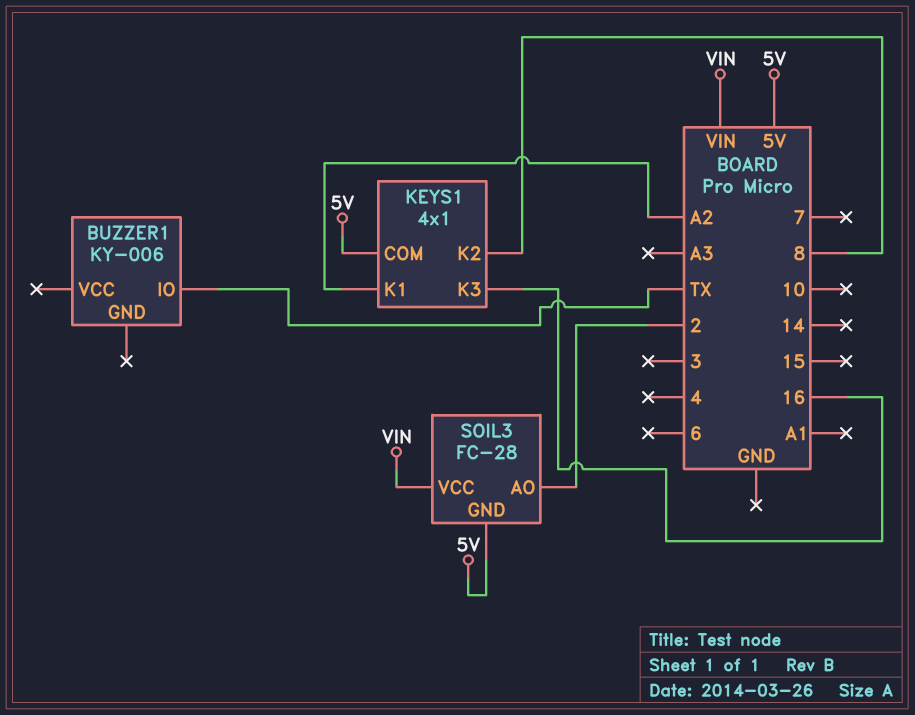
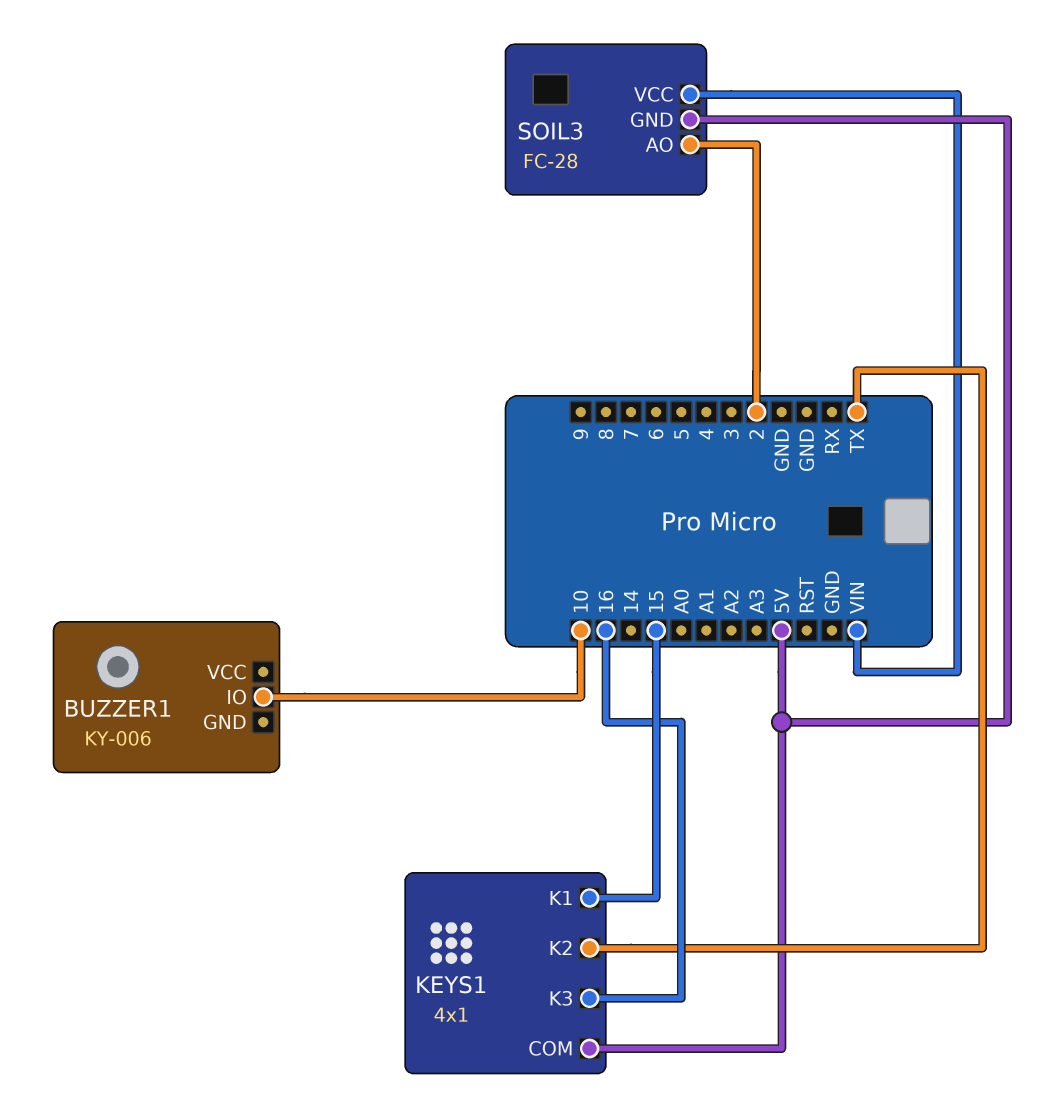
BUZZER1 pin IO: TX -> 10
KEYS1 pin K1: A2 -> 15
KEYS1 pin K2: 8 -> TX

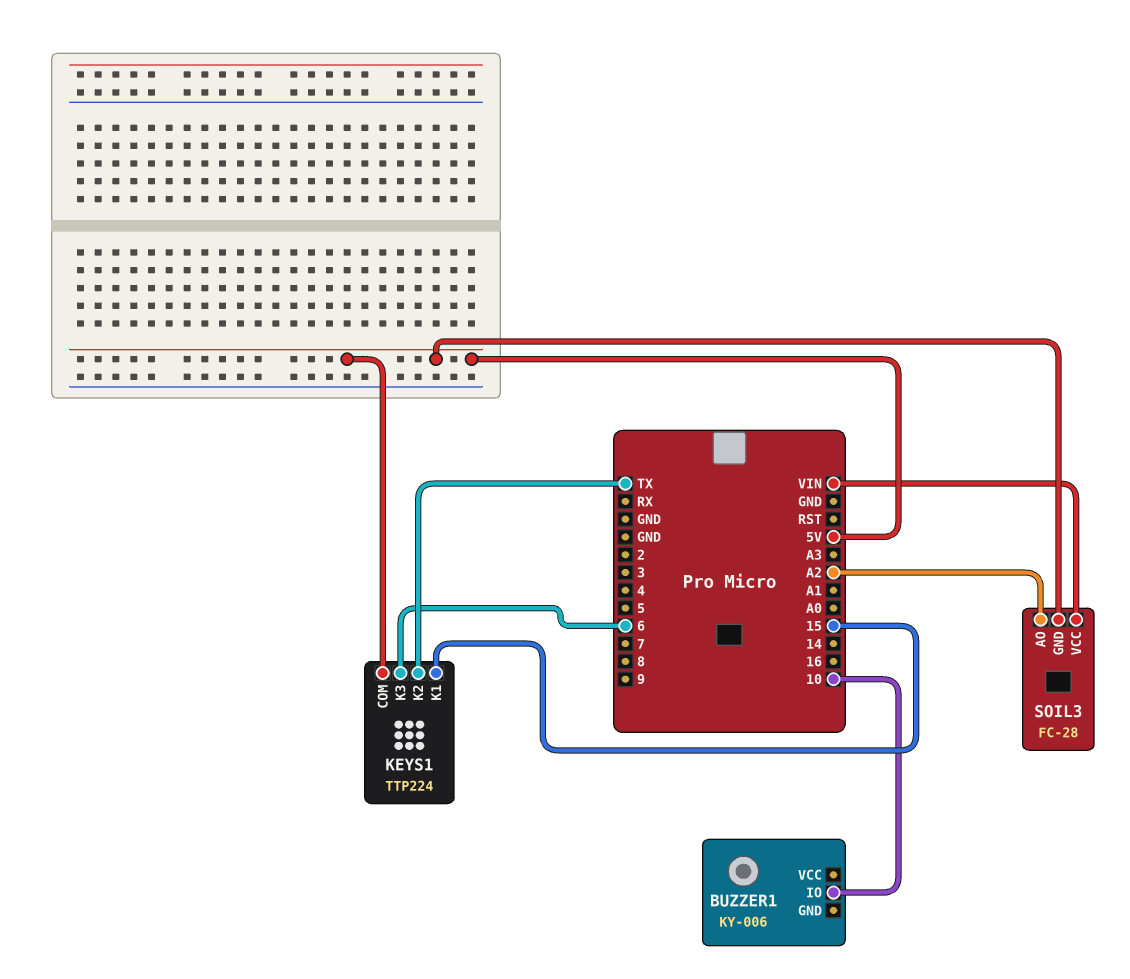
KEYS1: 4x1 -> TTP224
KEYS1 pin K3: 16 -> 6
SOIL3 pin AO: 2 -> A2

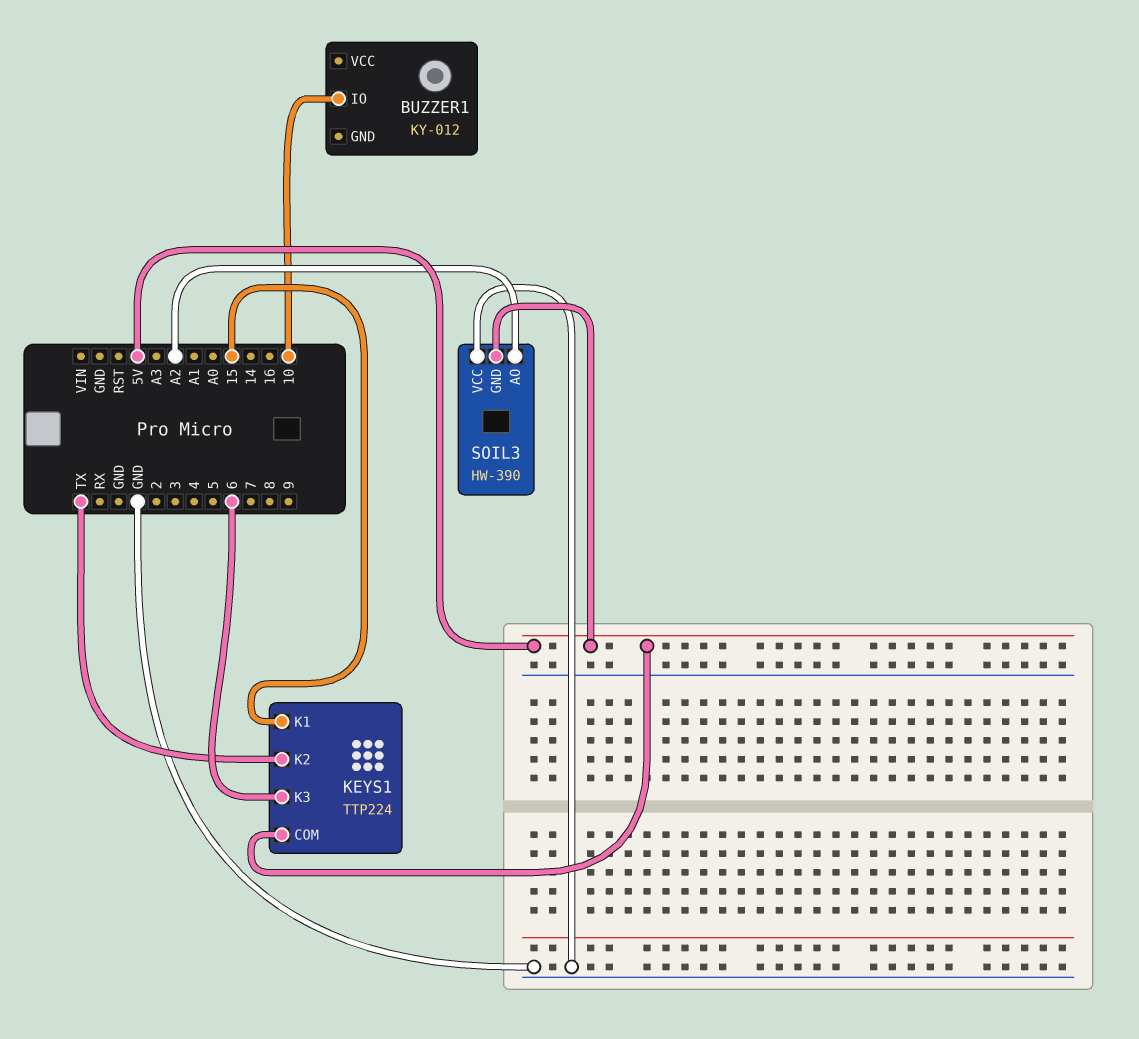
BUZZER1: KY-006 -> KY-012
SOIL3: FC-28 -> HW-390
SOIL3 pin VCC: VIN -> GND

